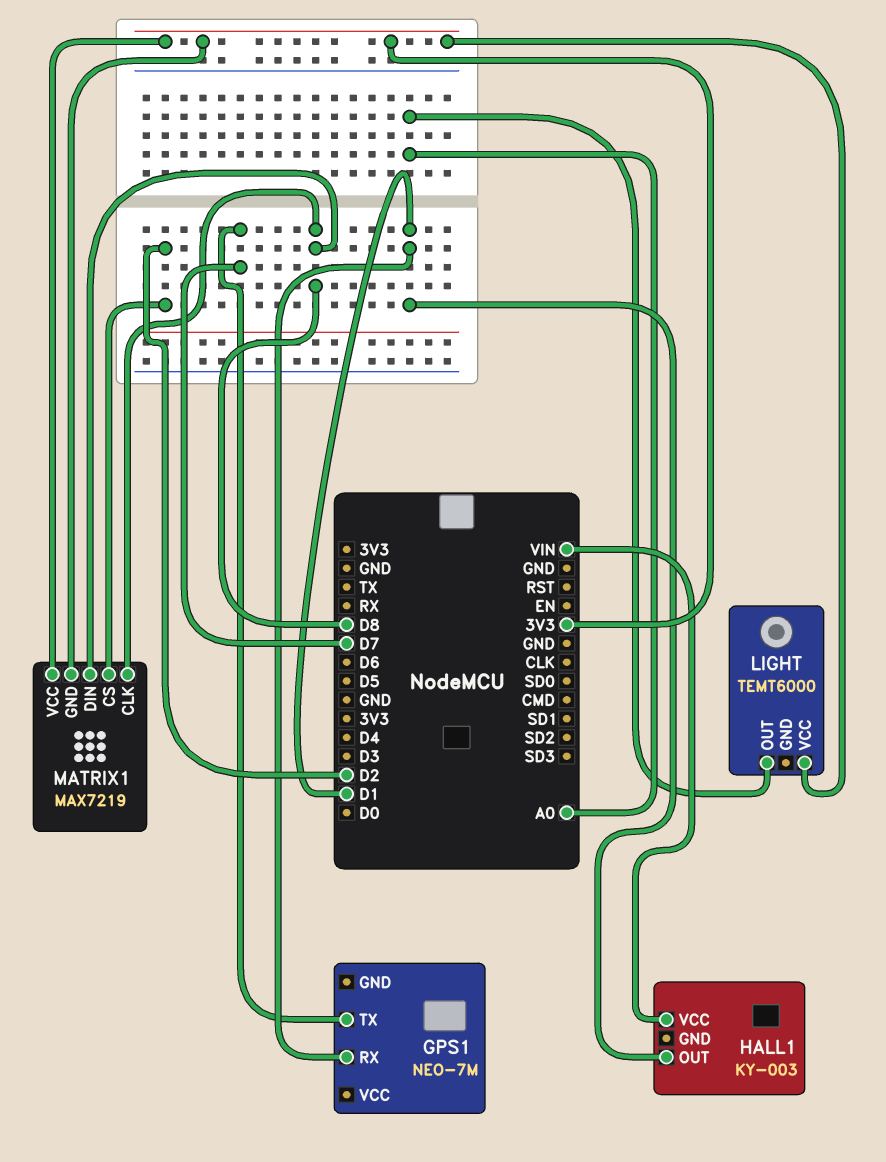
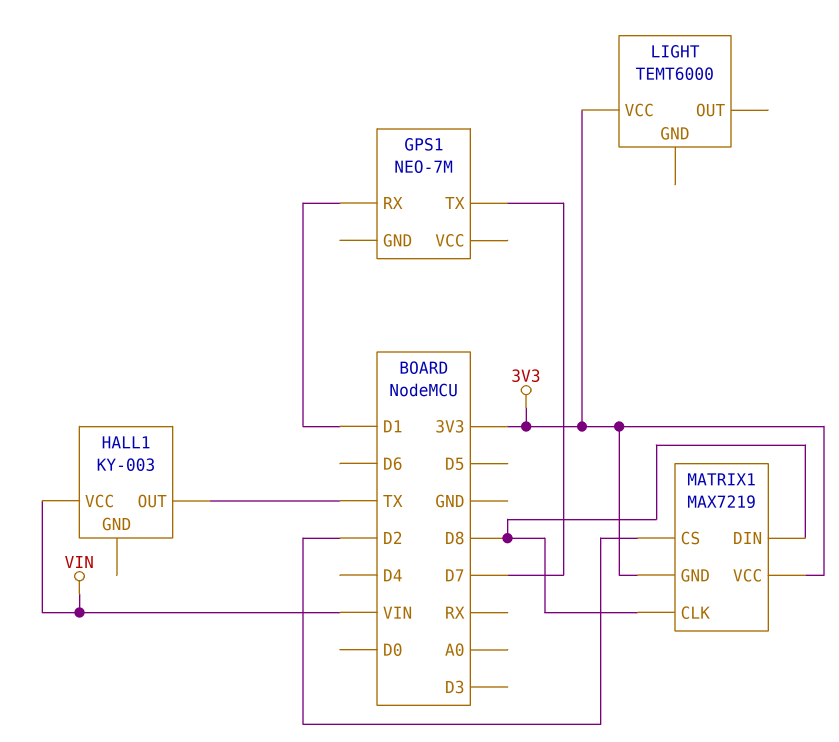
HALL1 pin OUT: D1 -> TX
LIGHT pin OUT: A0 -> none

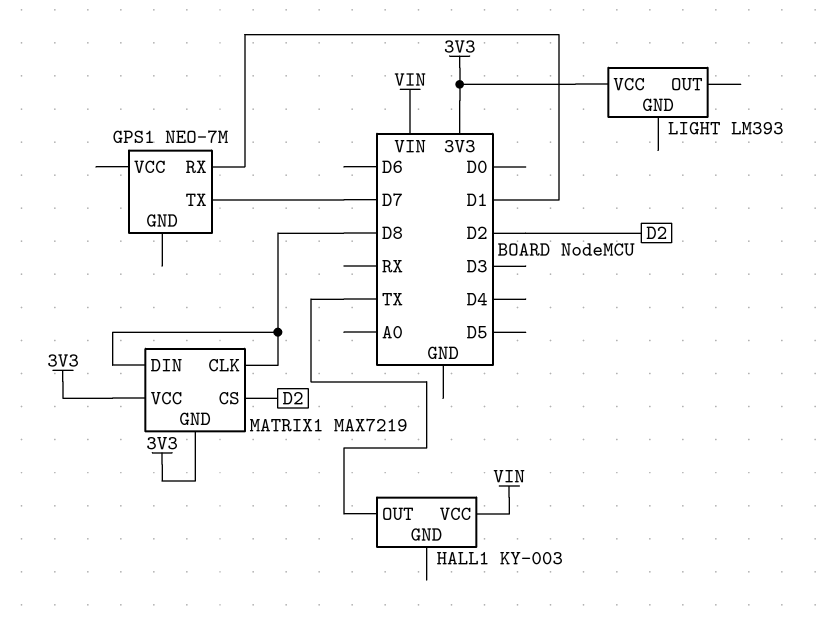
LIGHT: TEMT6000 -> LM393

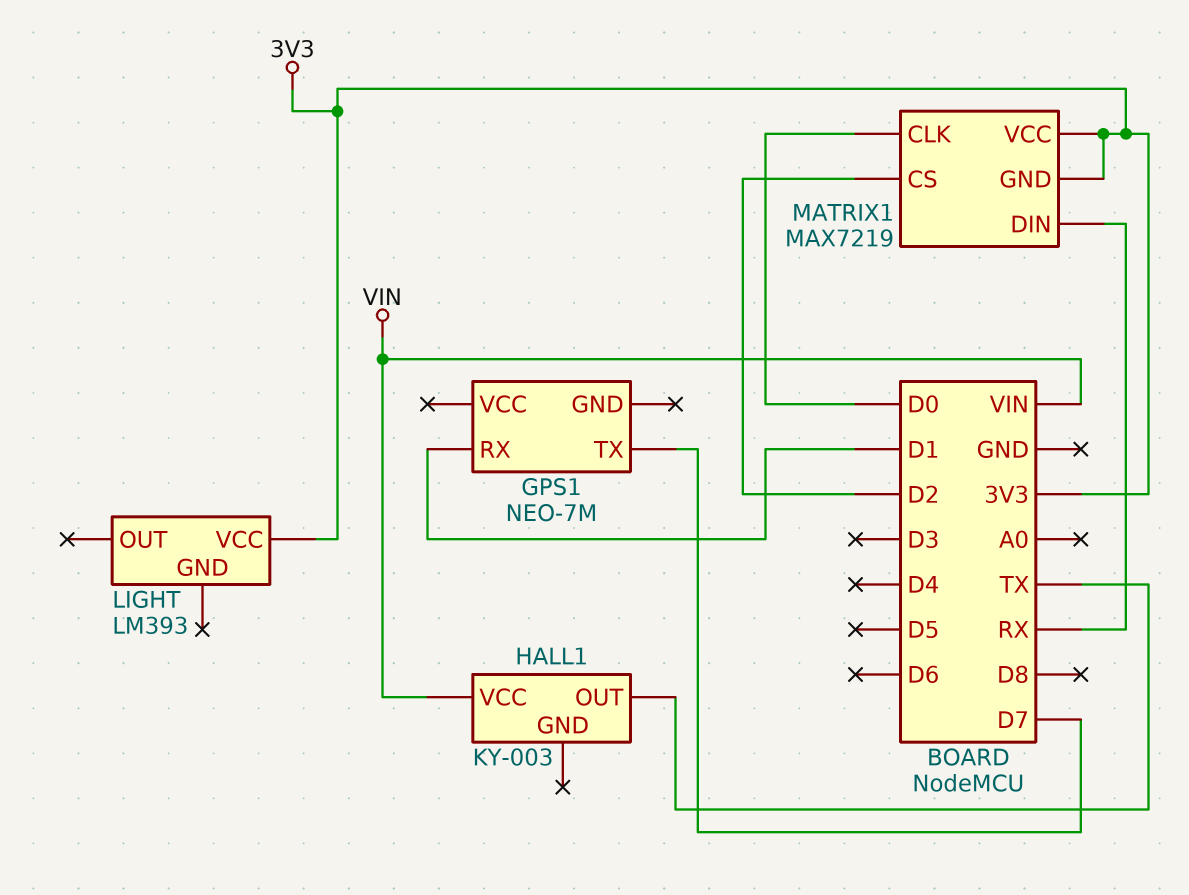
MATRIX1 pin CLK: D8 -> D0
MATRIX1 pin DIN: D8 -> RX

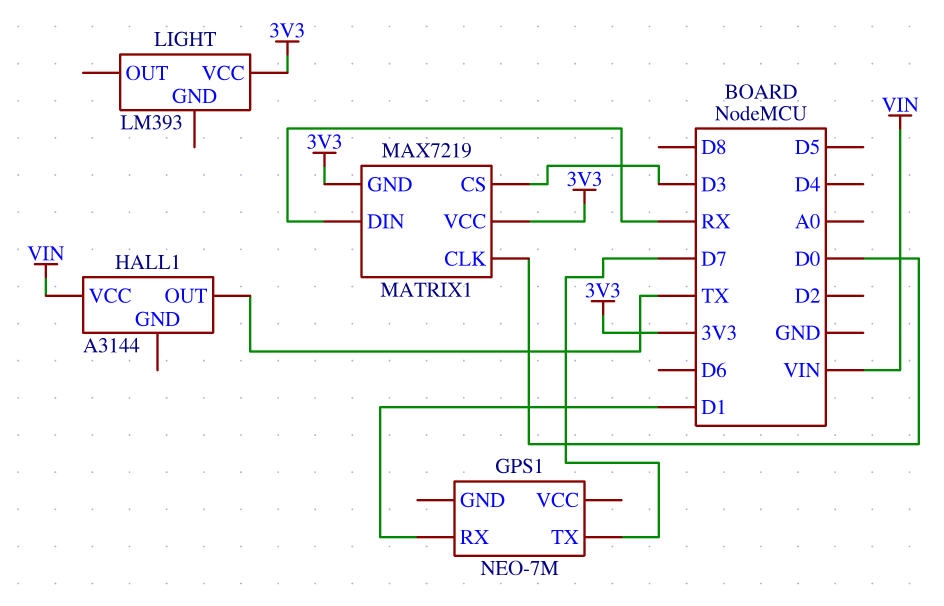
HALL1: KY-003 -> A3144
MATRIX1 pin CS: D2 -> D3

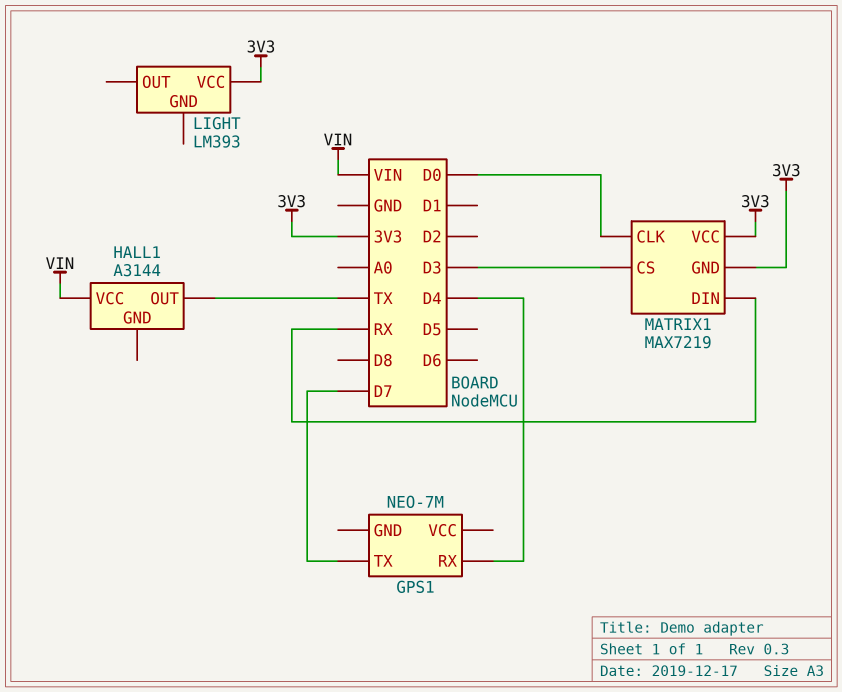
GPS1 pin RX: D1 -> D4

